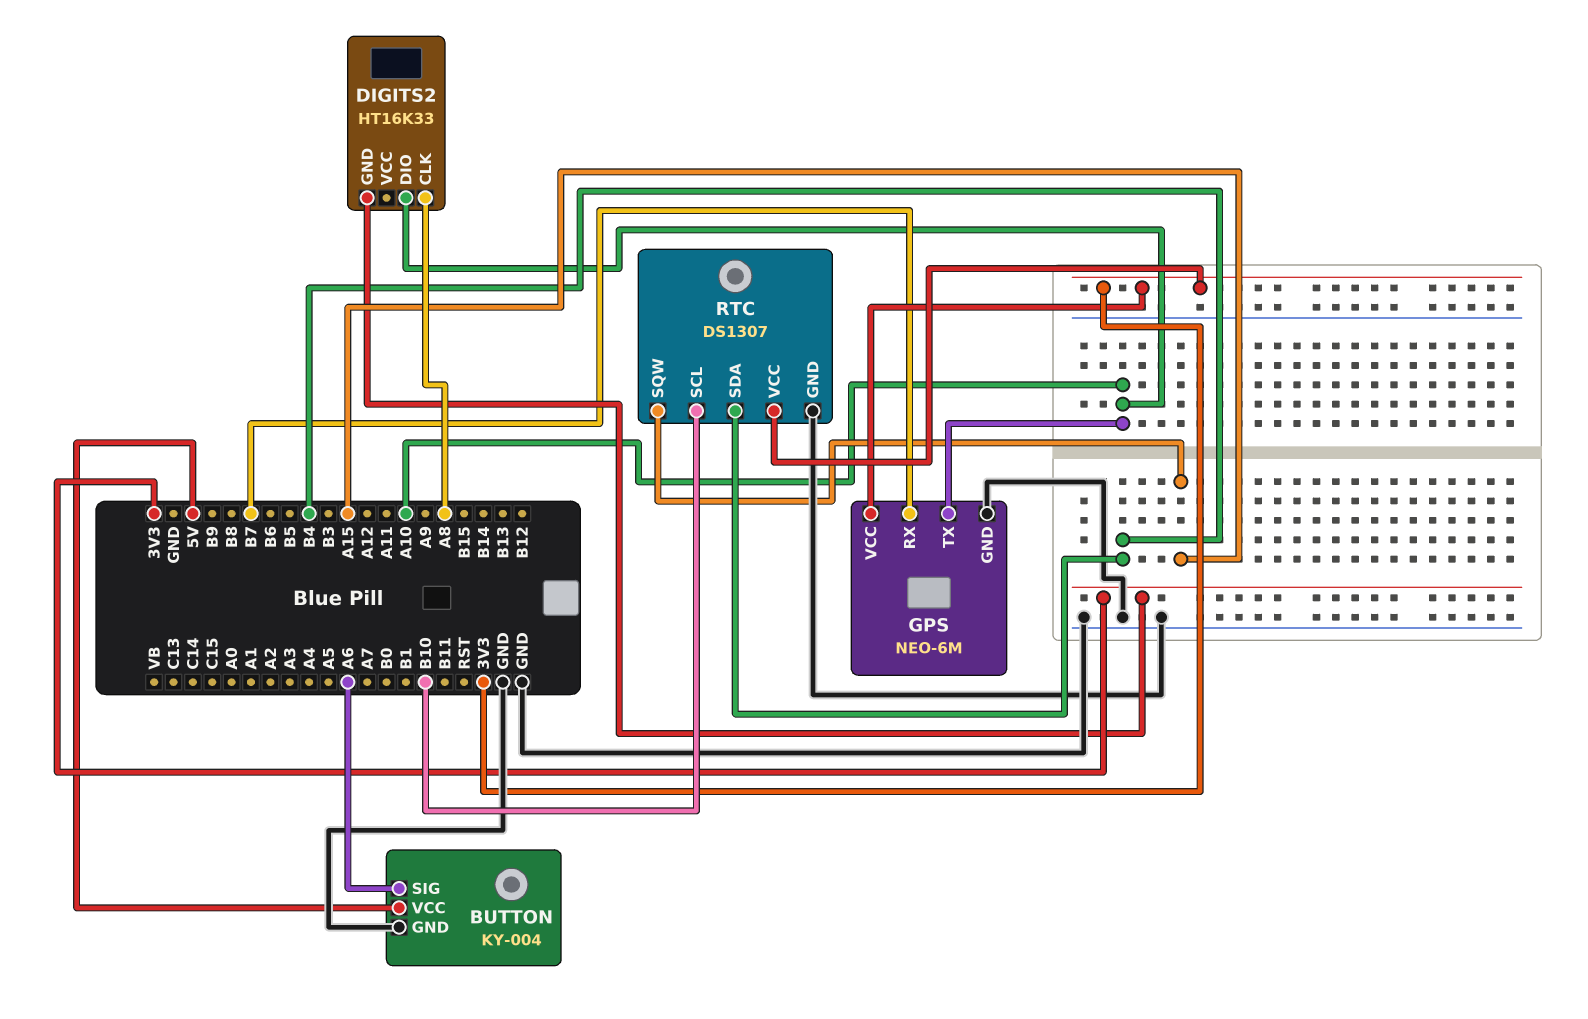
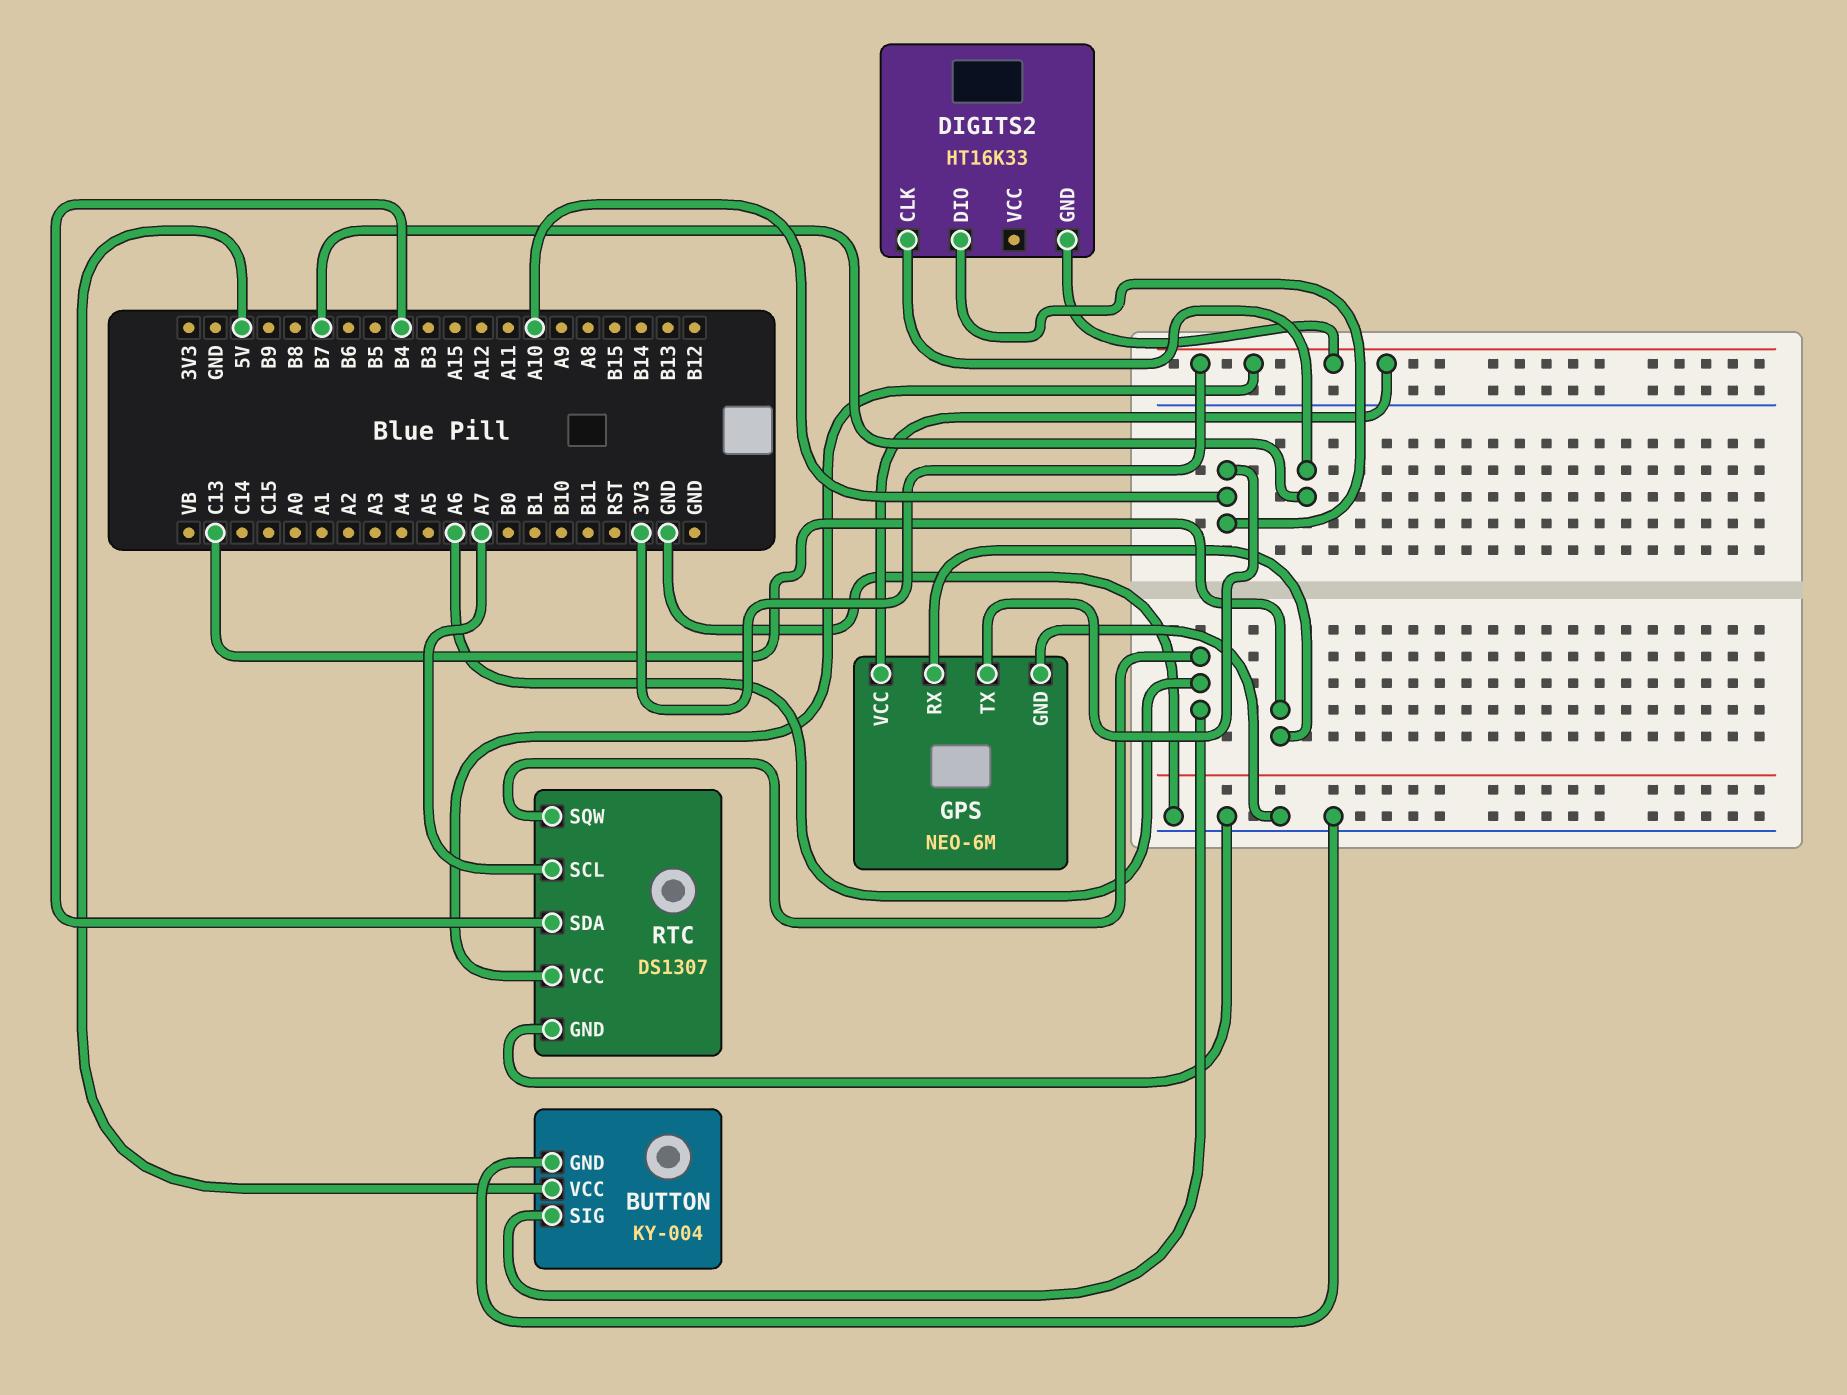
DIGITS2 pin CLK: A8 -> B7
GPS pin RX: B7 -> C13
RTC pin SCL: B10 -> A7
RTC pin SQW: A15 -> A6

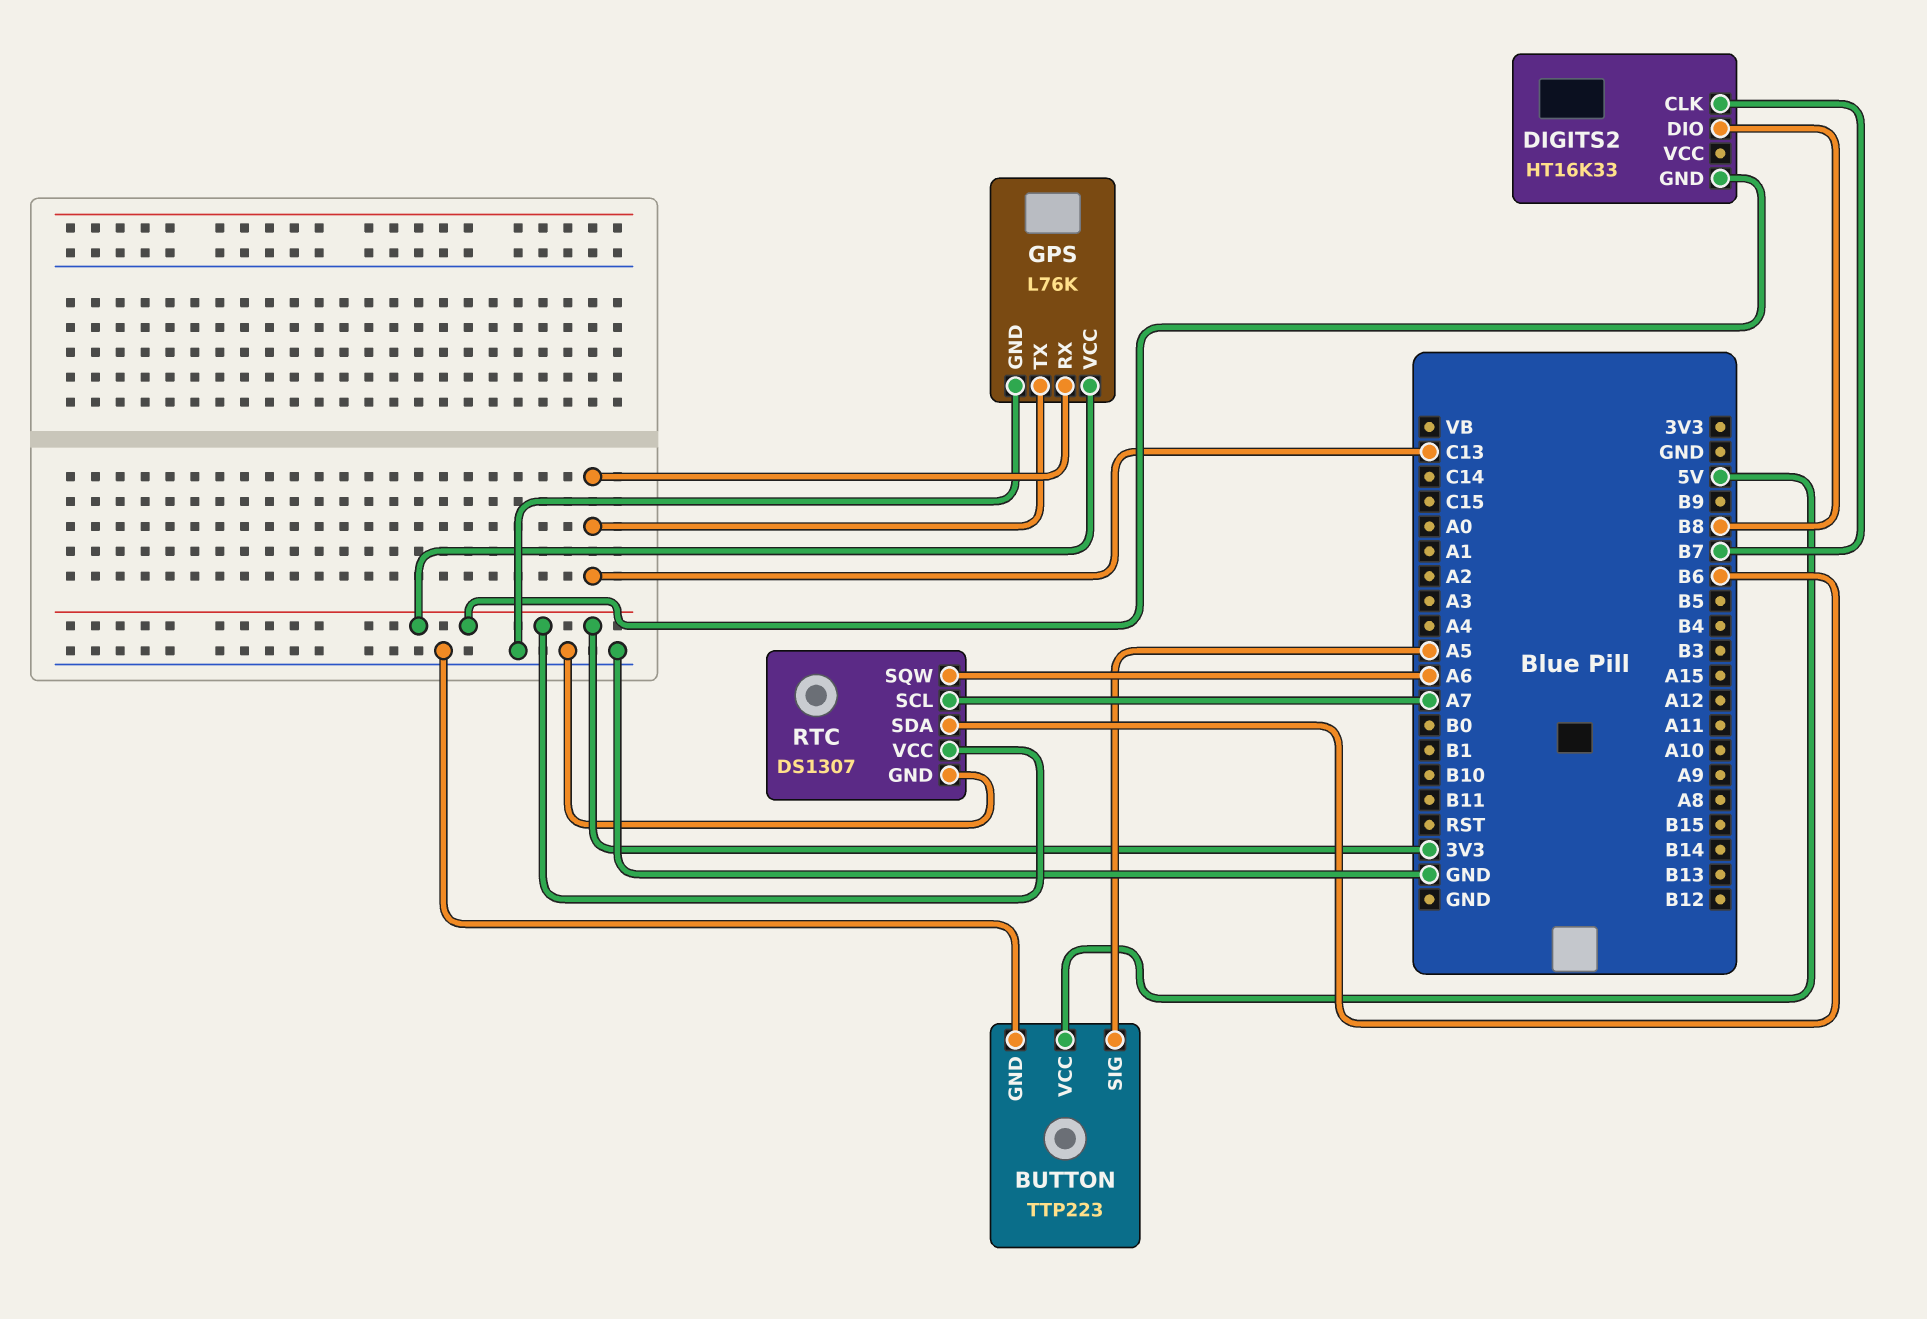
BUTTON: KY-004 -> TTP223
BUTTON pin SIG: A6 -> A5
DIGITS2 pin DIO: A10 -> B8
GPS: NEO-6M -> L76K
GPS pin TX: A10 -> C13
RTC pin SDA: B4 -> B6

